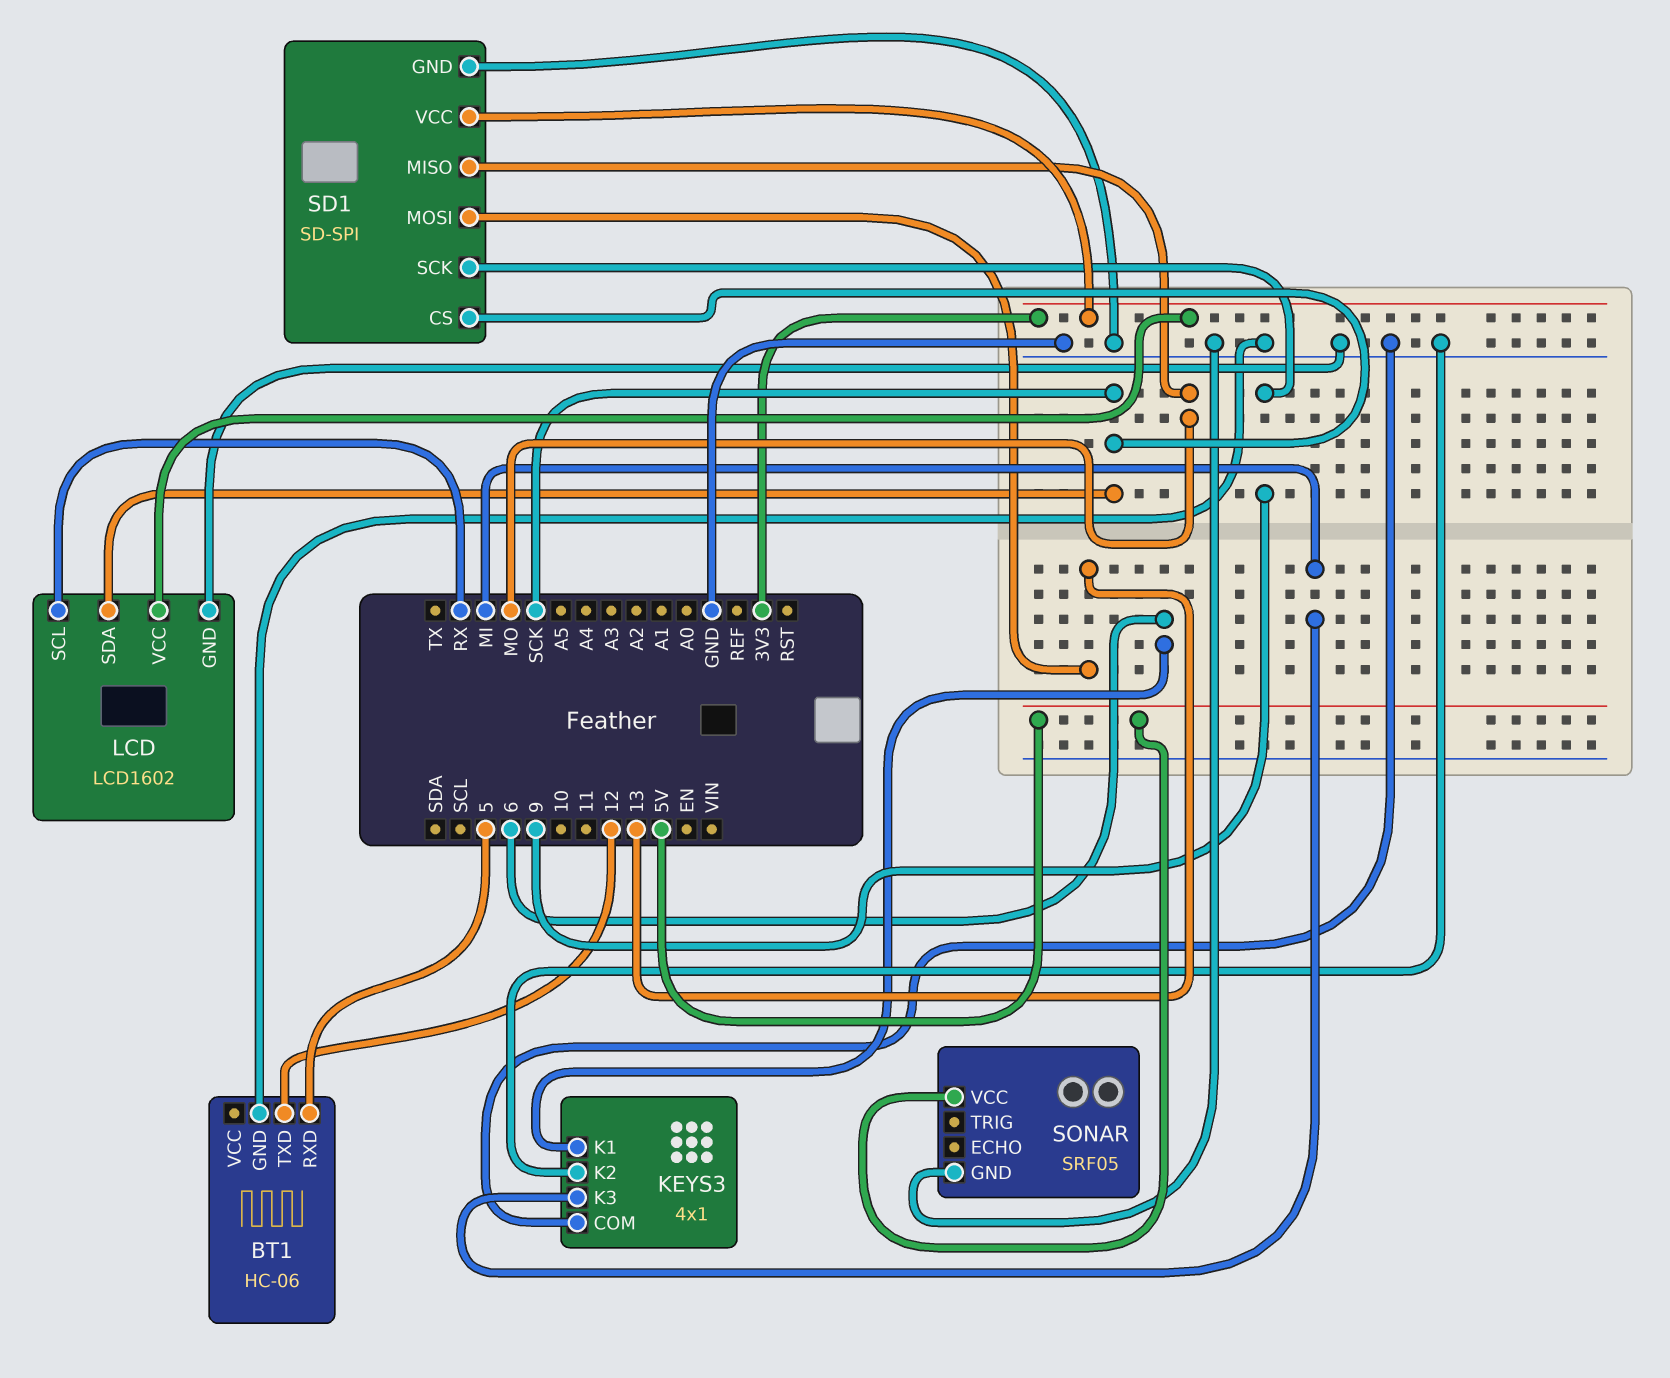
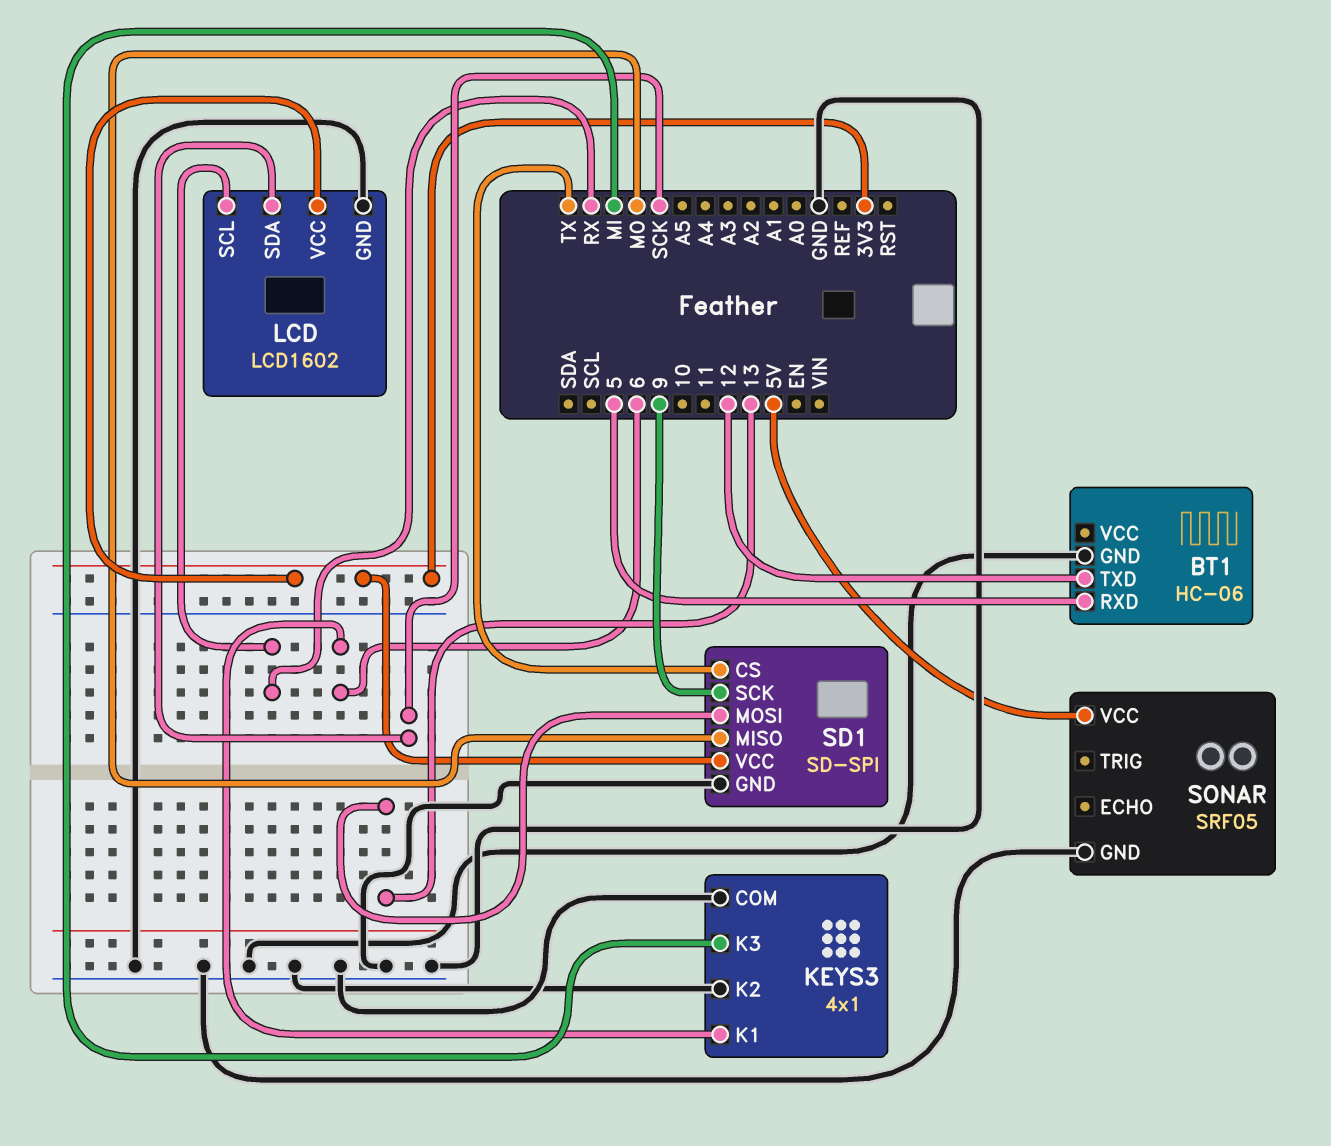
SD1 pin CS: SCK -> TX

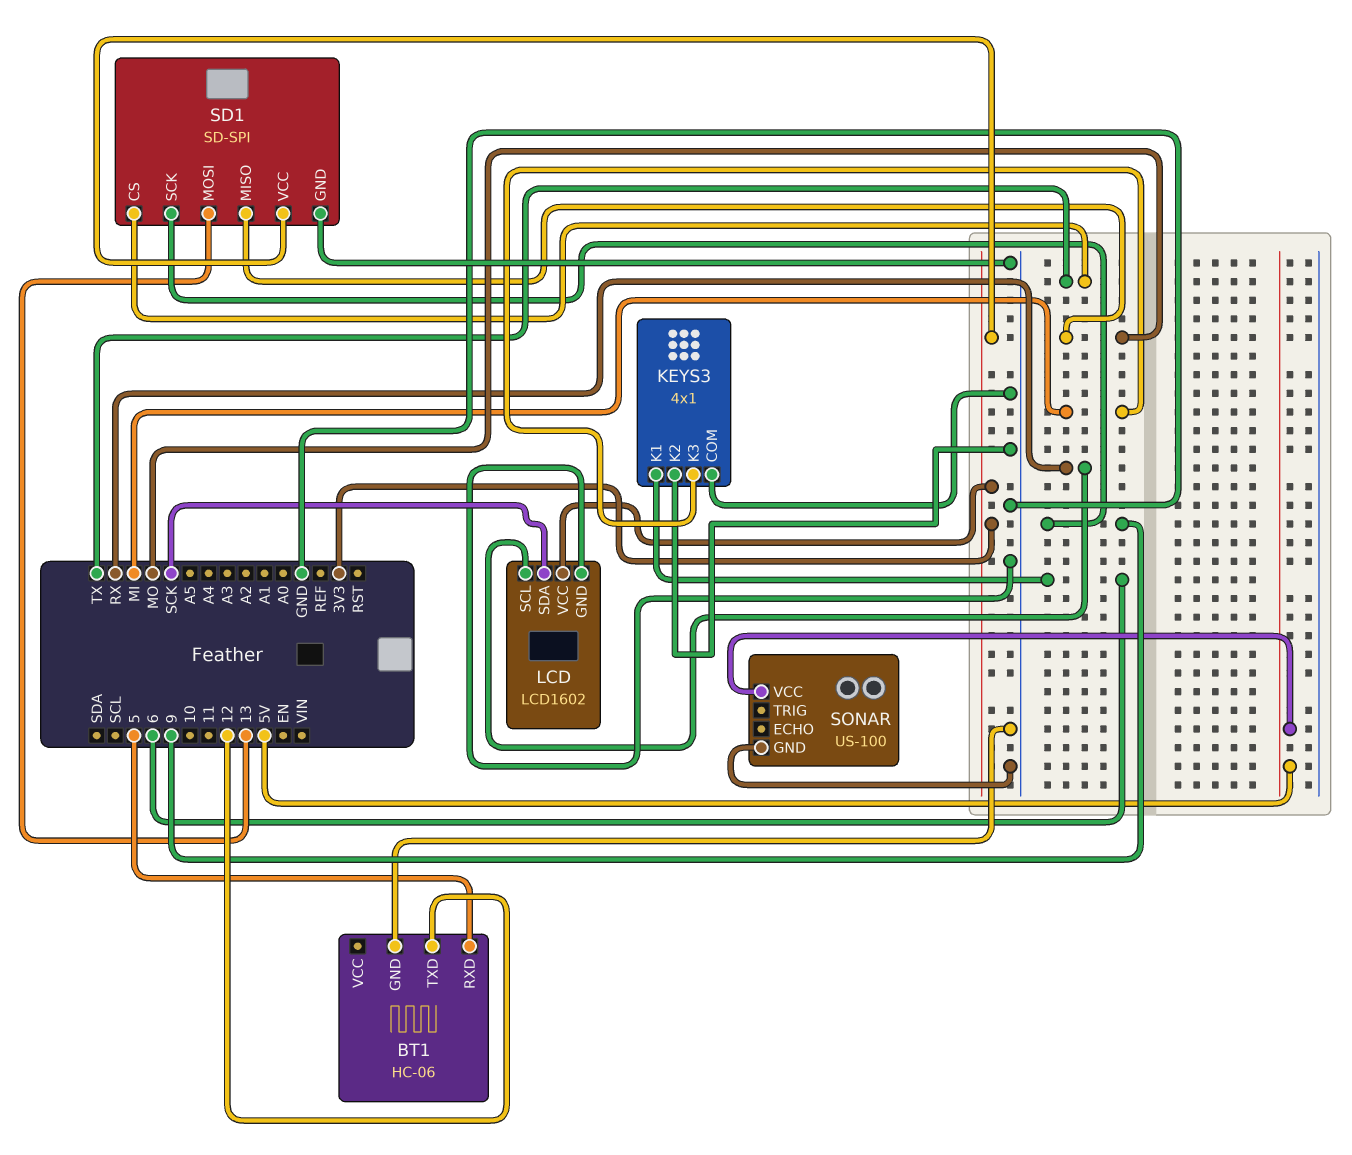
SONAR: SRF05 -> US-100

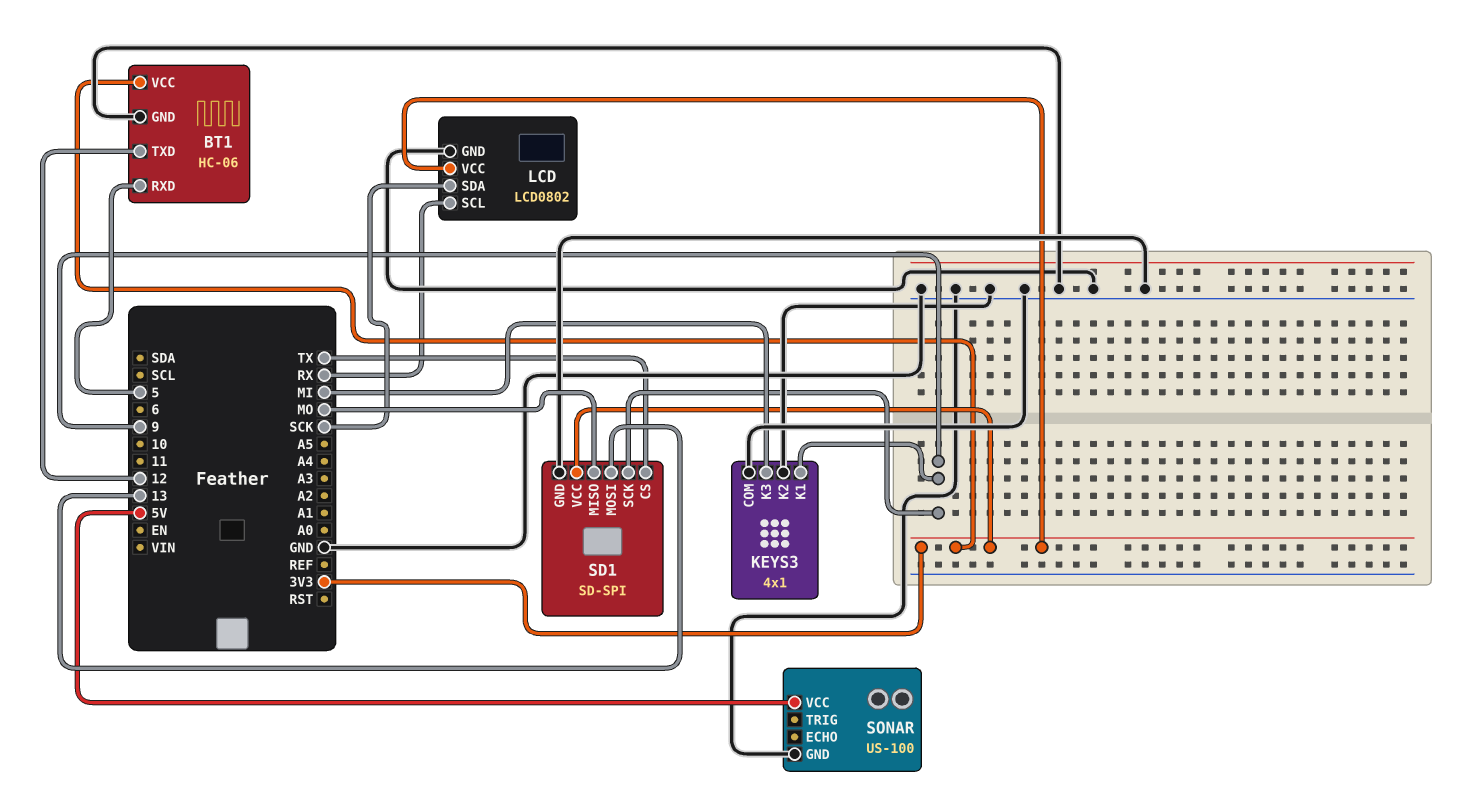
BT1 pin VCC: none -> 3V3
KEYS3 pin K1: 6 -> 9
LCD: LCD1602 -> LCD0802

